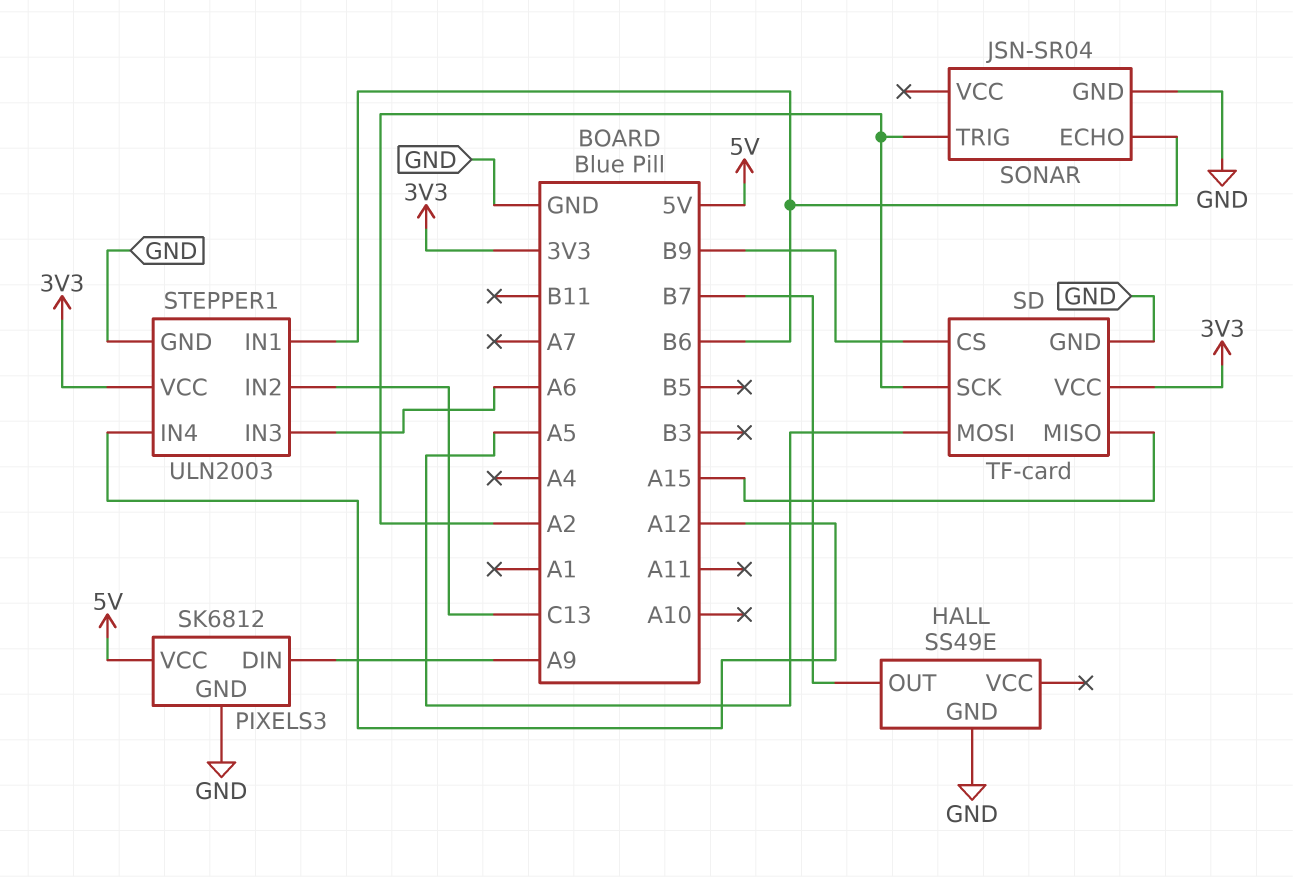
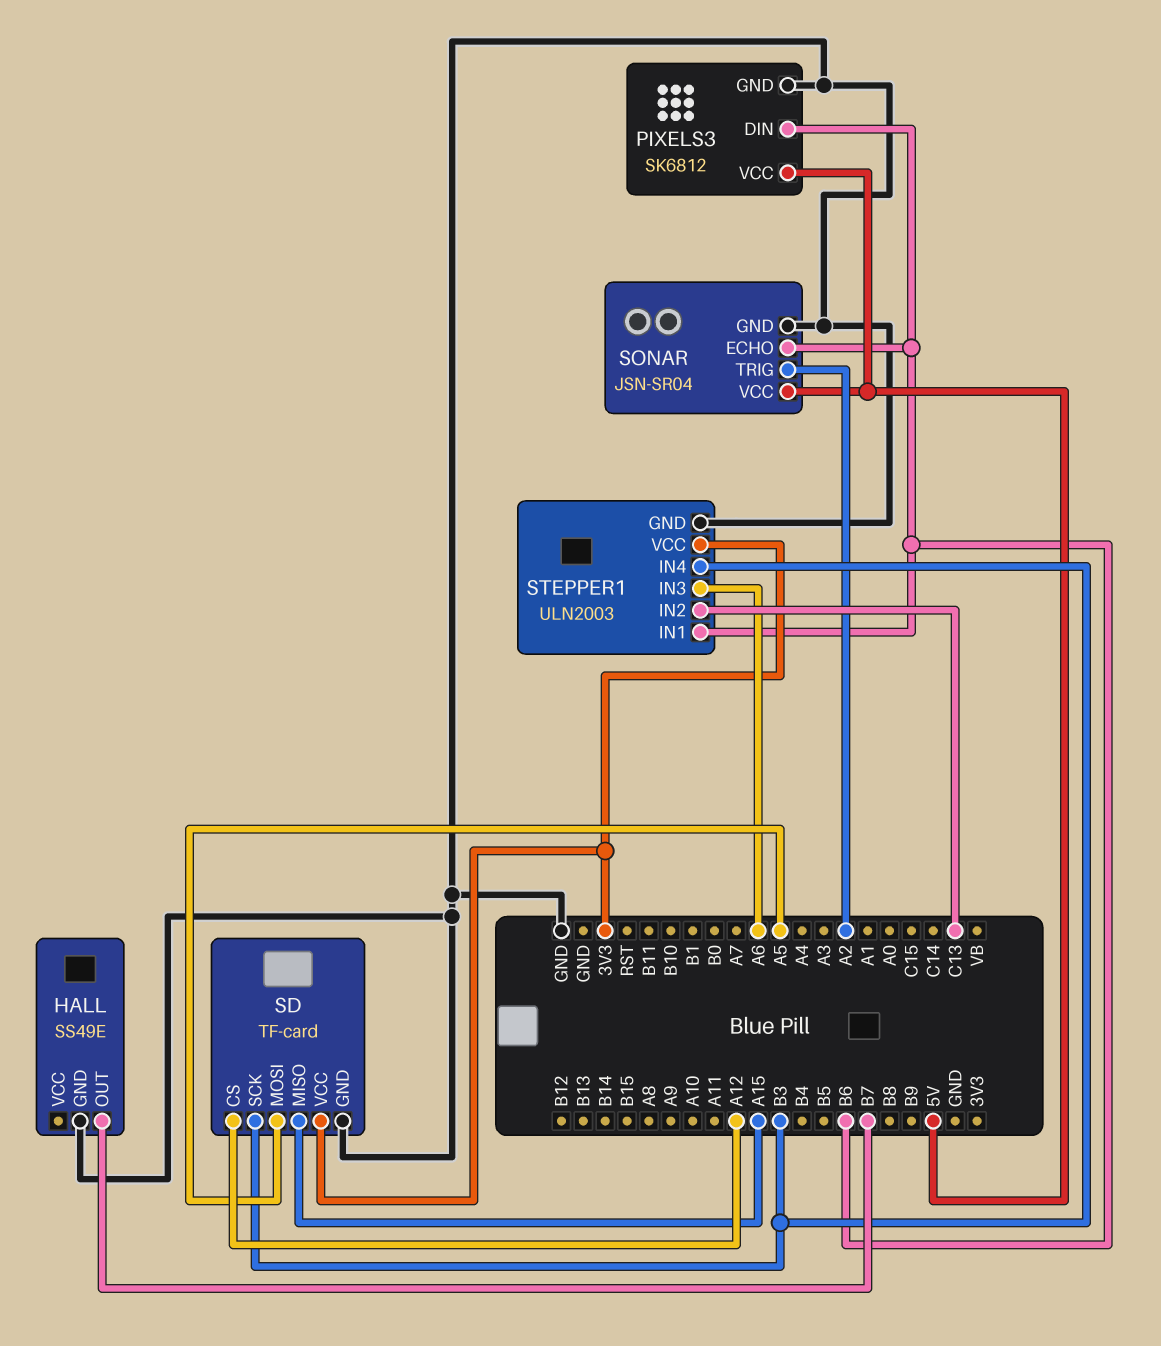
PIXELS3 pin DIN: A9 -> B6
SD pin CS: B9 -> A12
SD pin SCK: A2 -> B3
SONAR pin VCC: none -> 5V
STEPPER1 pin IN4: A12 -> B3

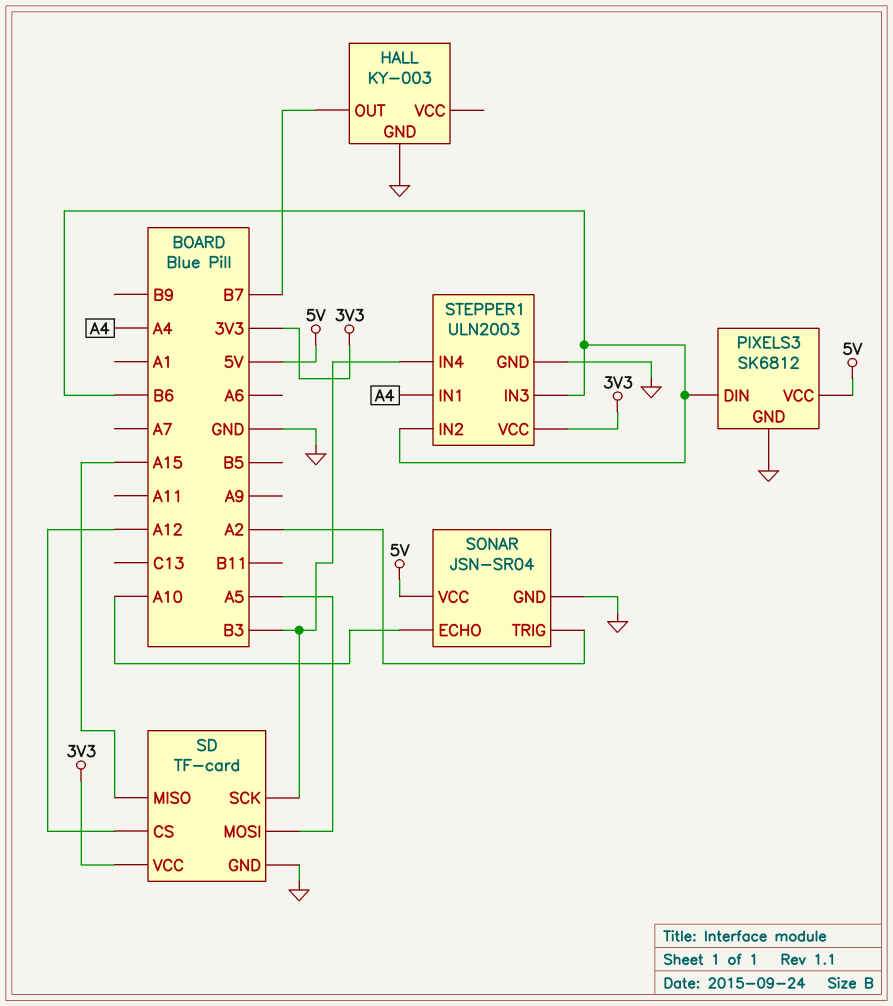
HALL: SS49E -> KY-003
SONAR pin ECHO: B6 -> A10
STEPPER1 pin IN1: B6 -> A4
STEPPER1 pin IN2: C13 -> B6
STEPPER1 pin IN3: A6 -> B6

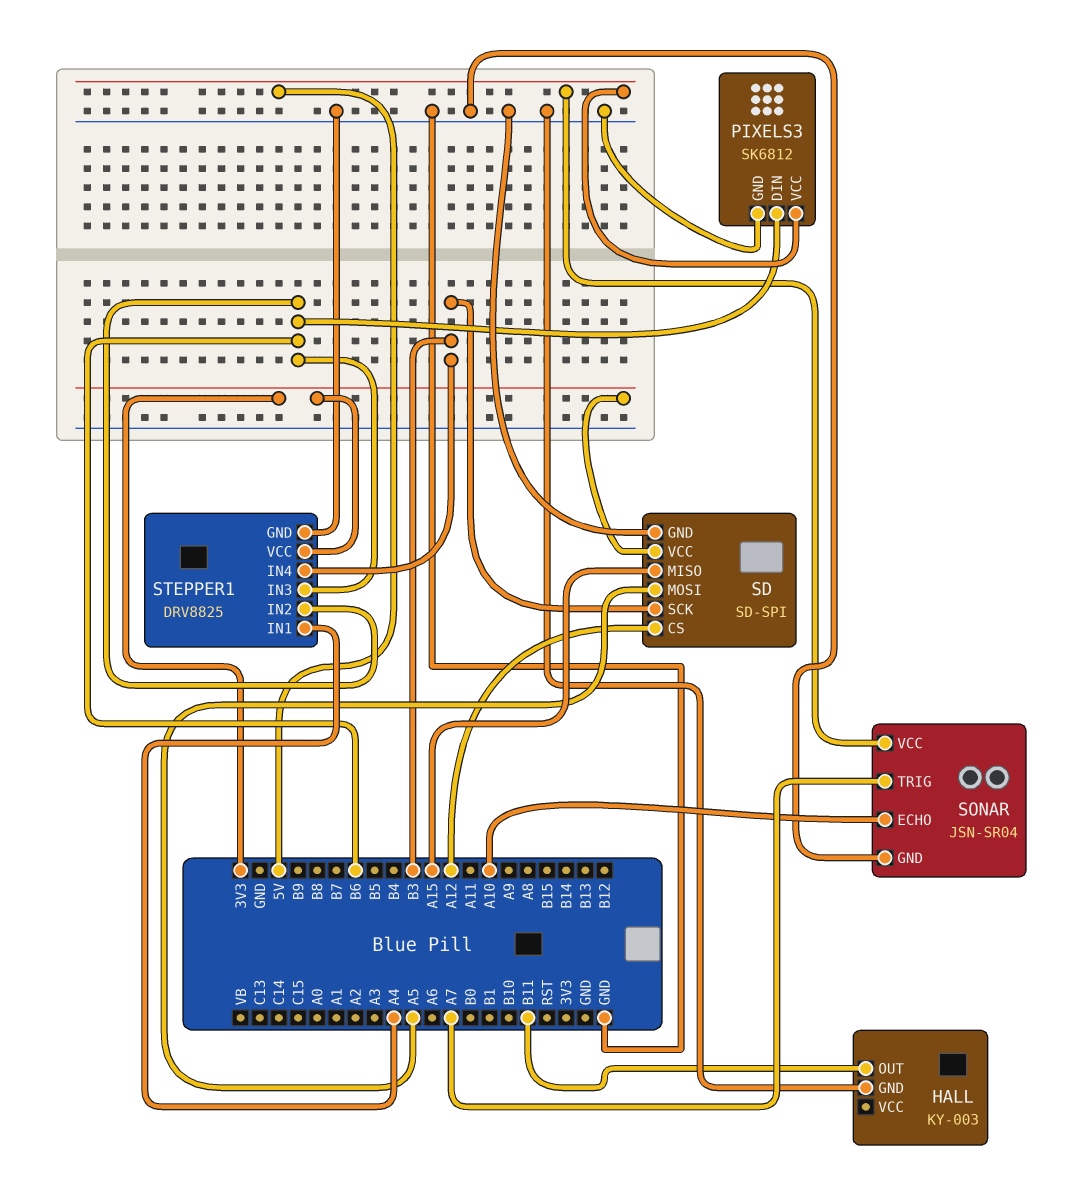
HALL pin OUT: B7 -> B11
SD: TF-card -> SD-SPI
SONAR pin TRIG: A2 -> A7
STEPPER1: ULN2003 -> DRV8825

